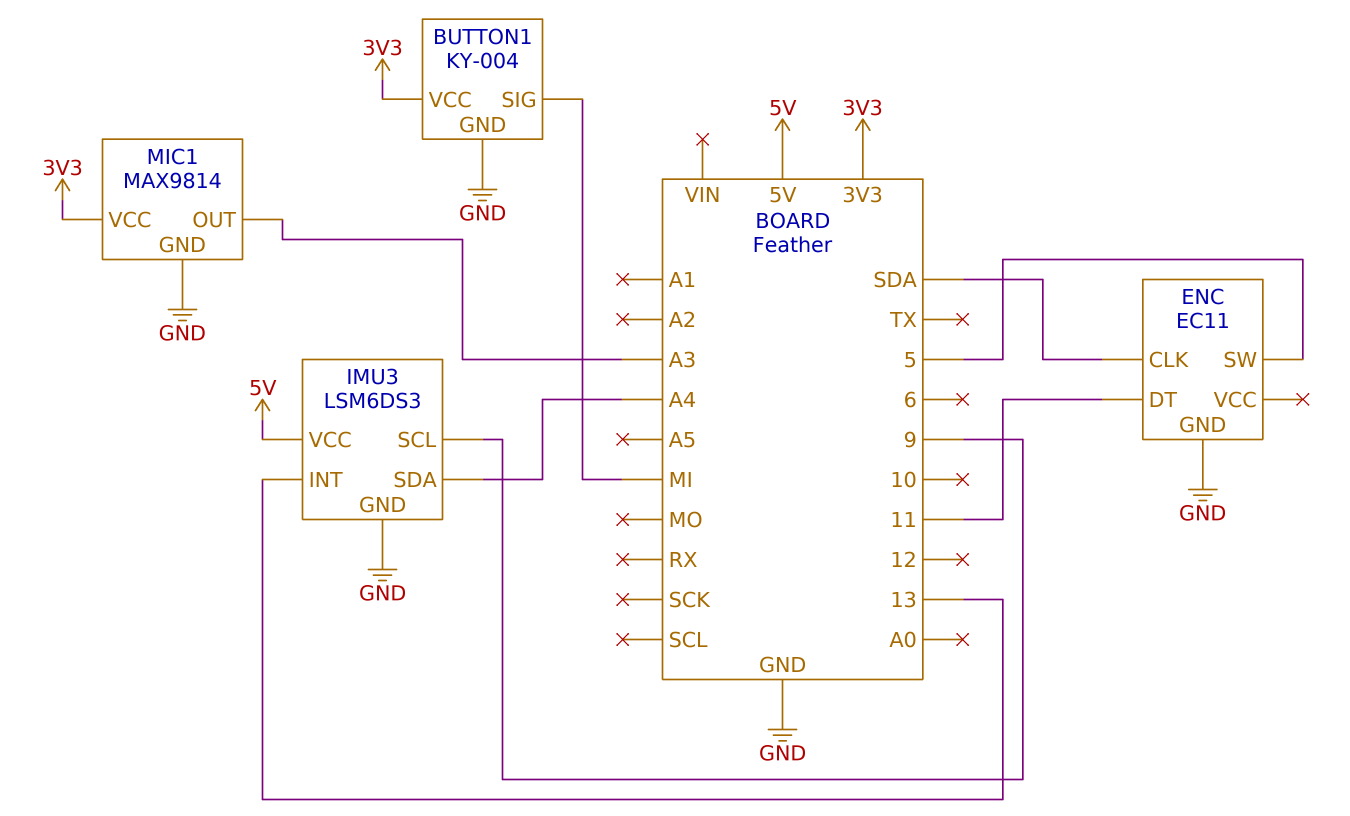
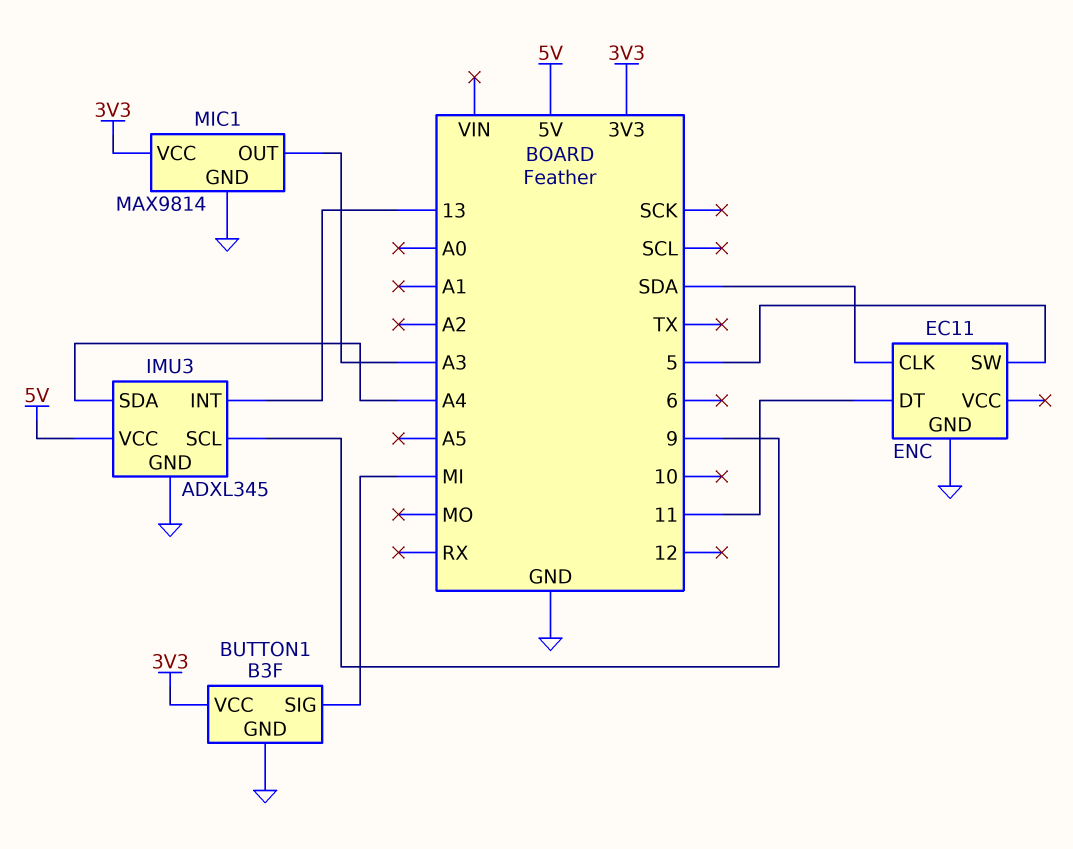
BUTTON1: KY-004 -> B3F
IMU3: LSM6DS3 -> ADXL345

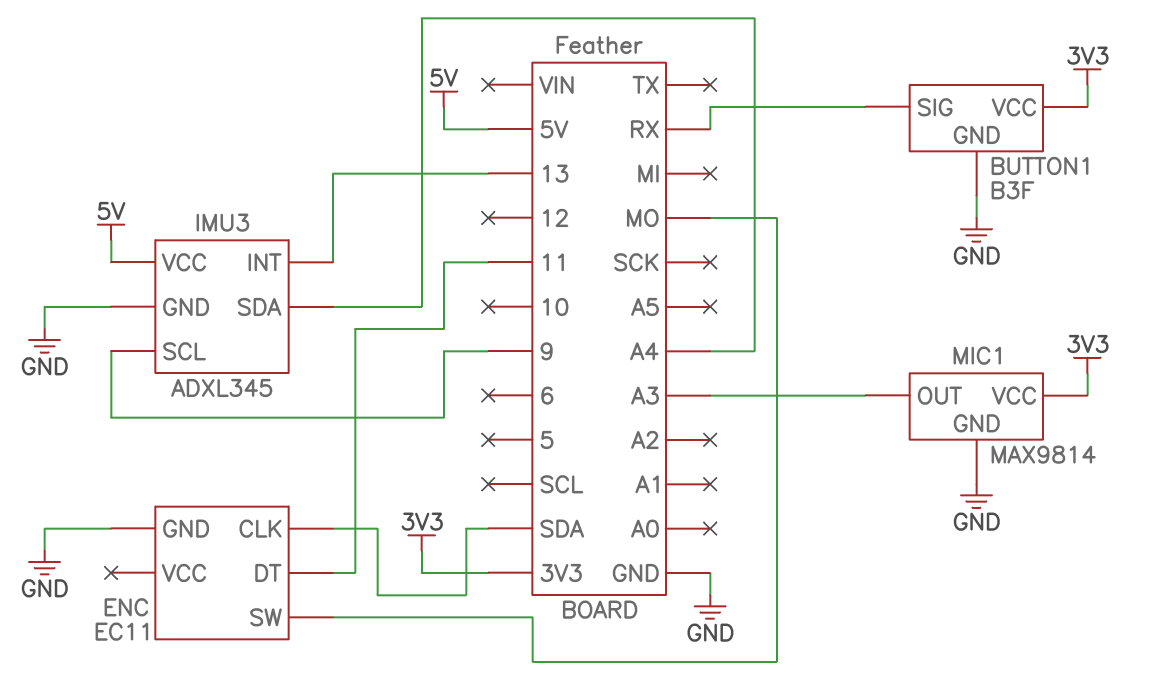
BUTTON1 pin SIG: MI -> RX
ENC pin SW: 5 -> MO

